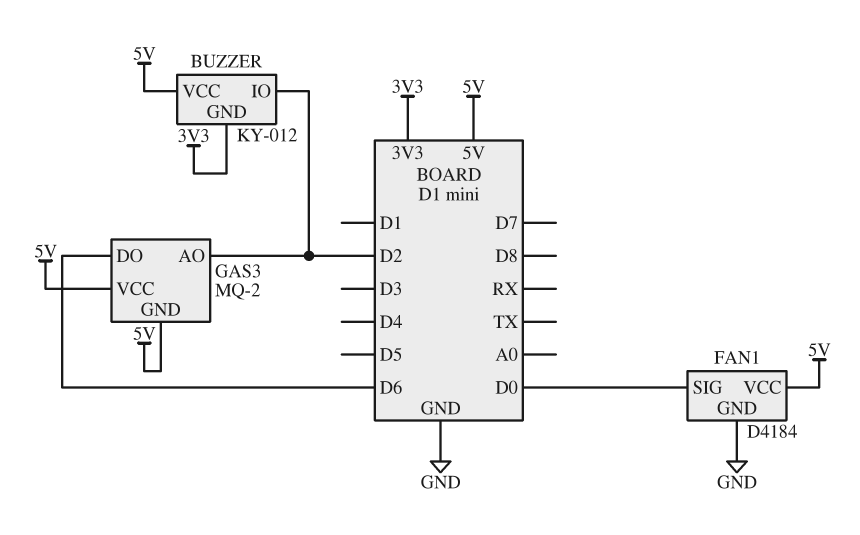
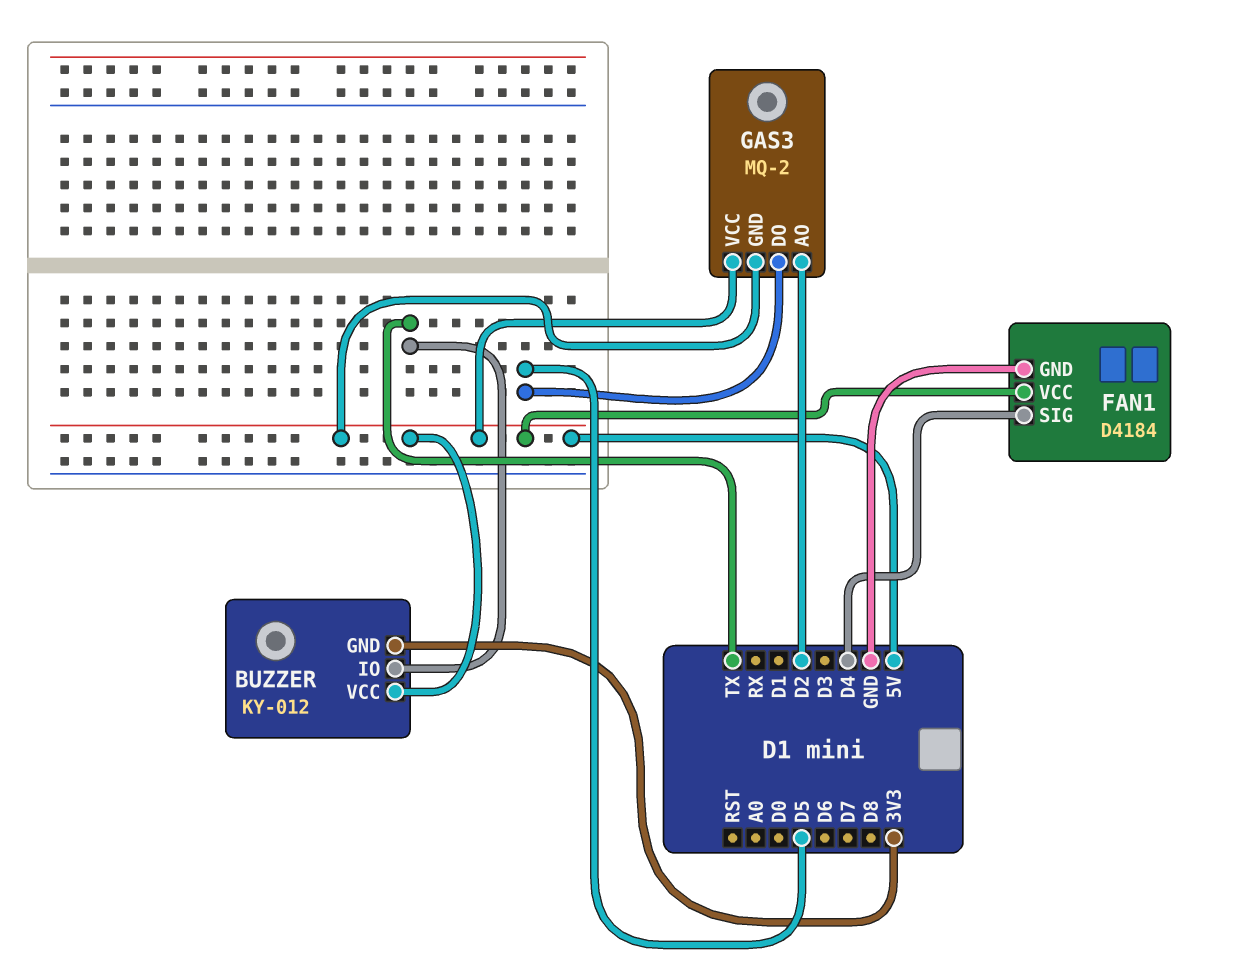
BUZZER pin IO: D2 -> TX
FAN1 pin SIG: D0 -> D4
GAS3 pin DO: D6 -> D5

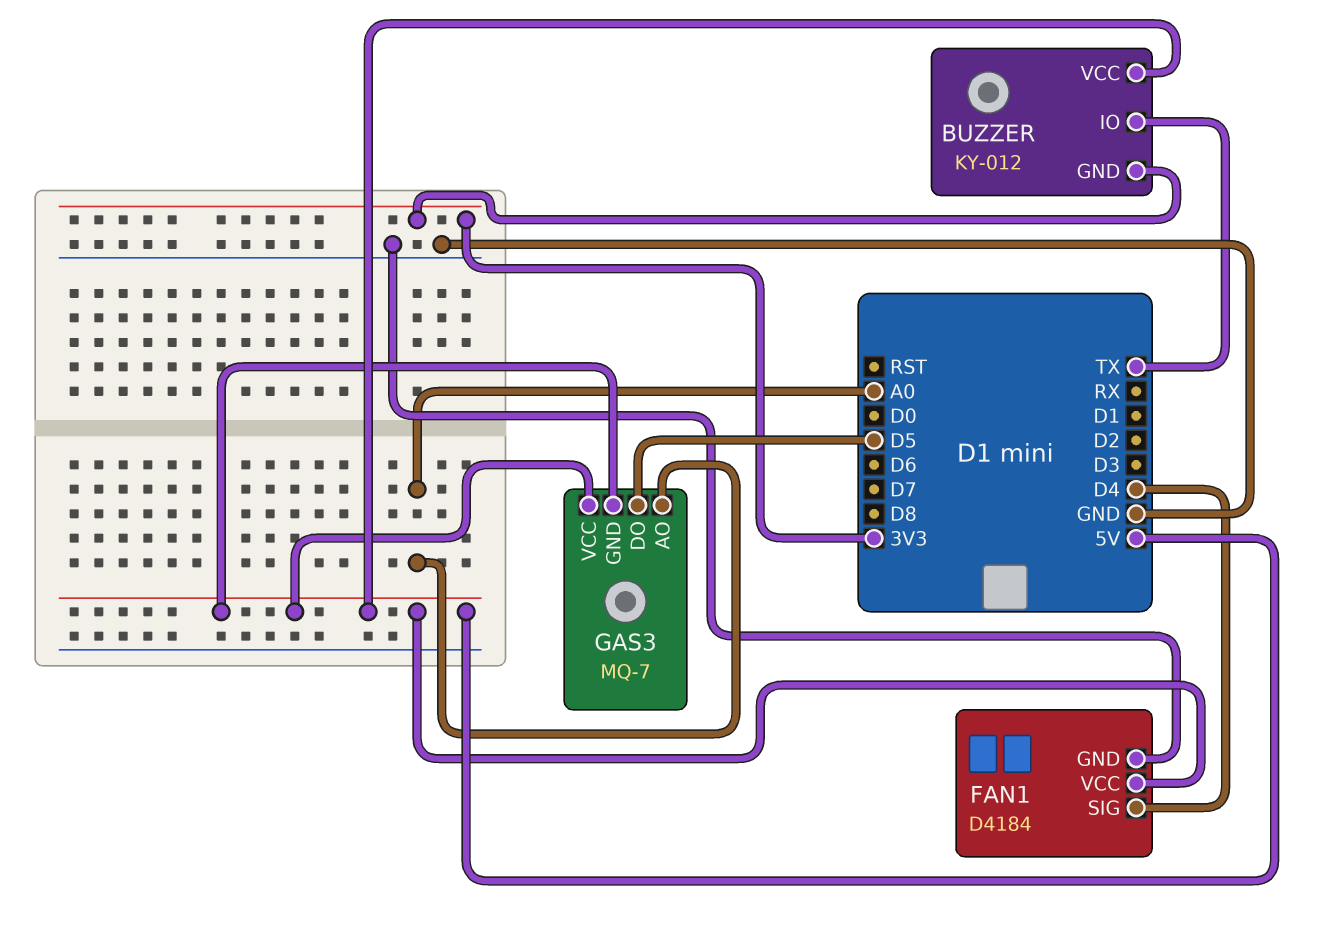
GAS3: MQ-2 -> MQ-7
GAS3 pin AO: D2 -> A0

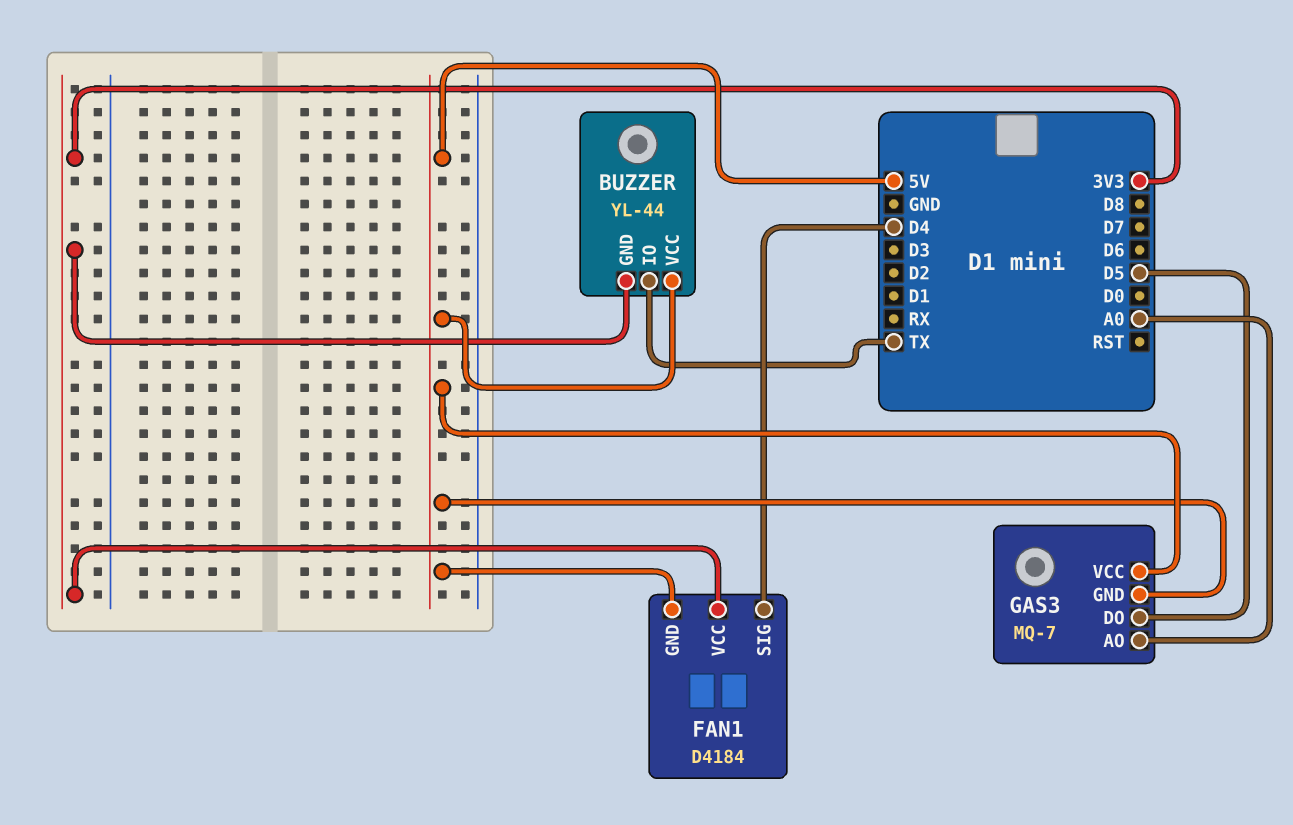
BUZZER: KY-012 -> YL-44
FAN1 pin GND: GND -> 5V
FAN1 pin VCC: 5V -> 3V3

